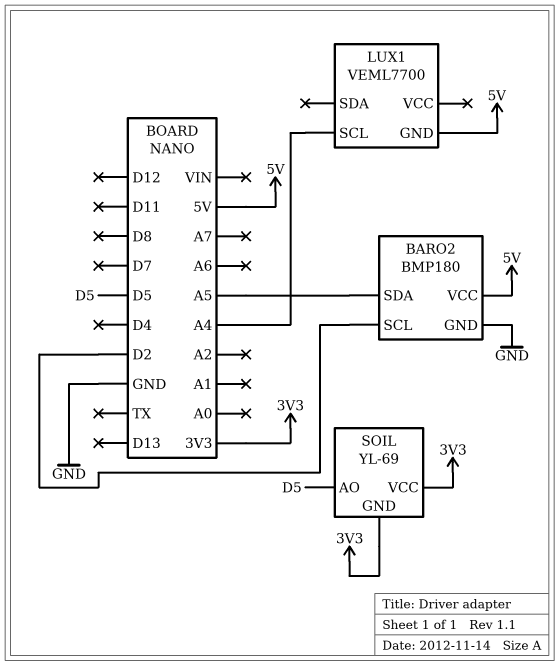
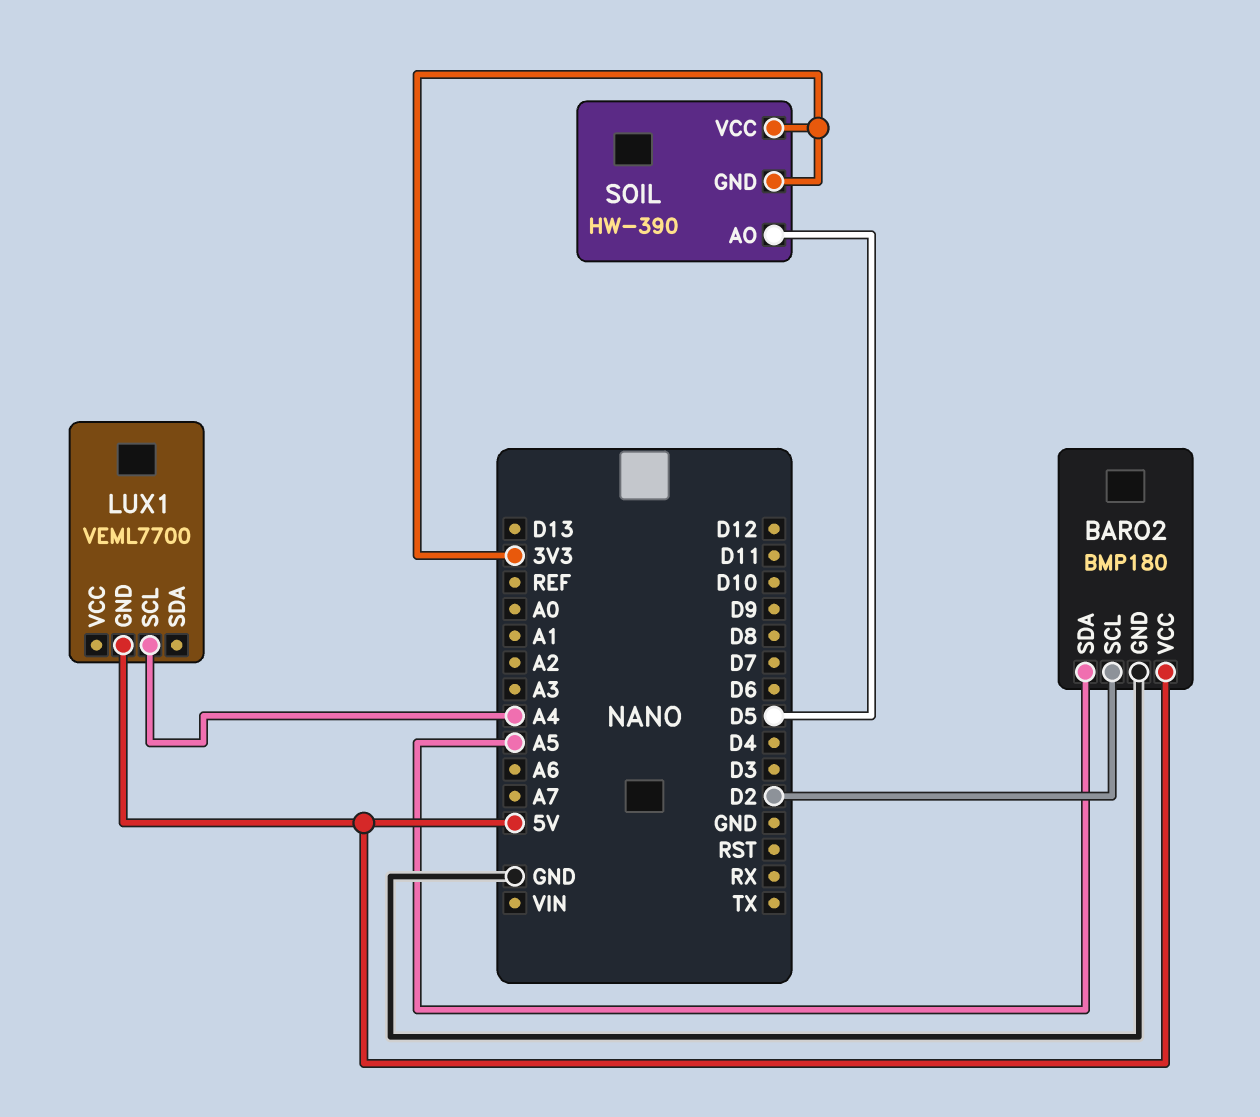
SOIL: YL-69 -> HW-390

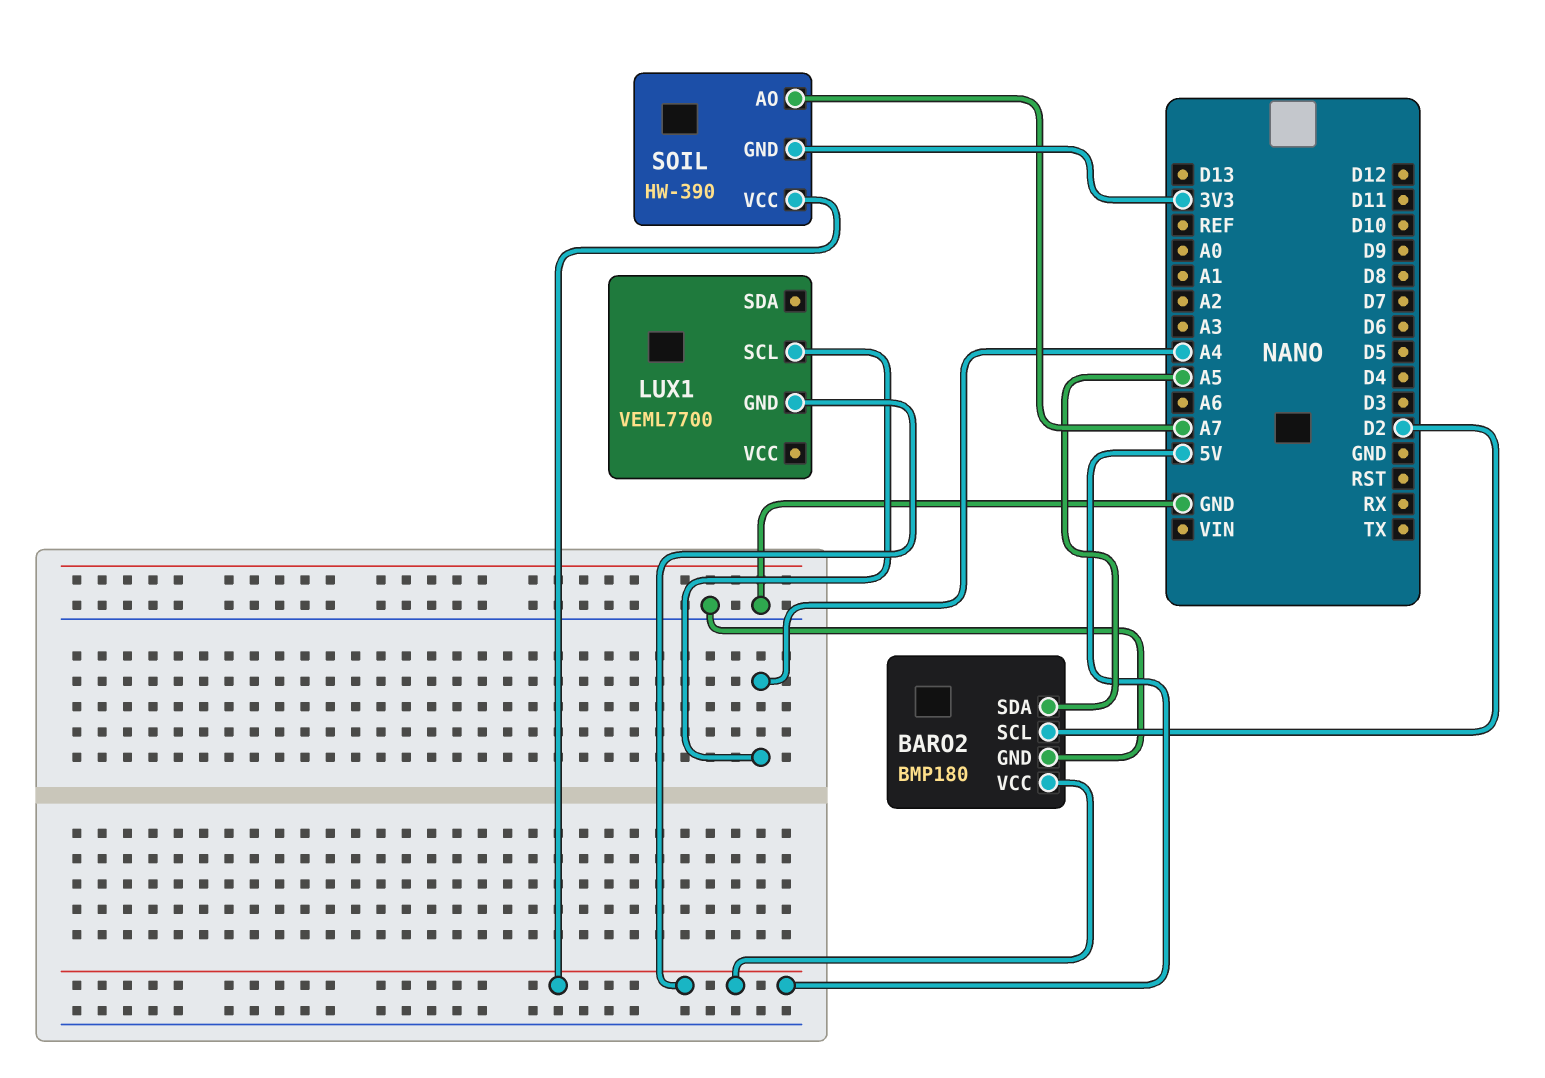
SOIL pin AO: D5 -> A7
SOIL pin VCC: 3V3 -> 5V

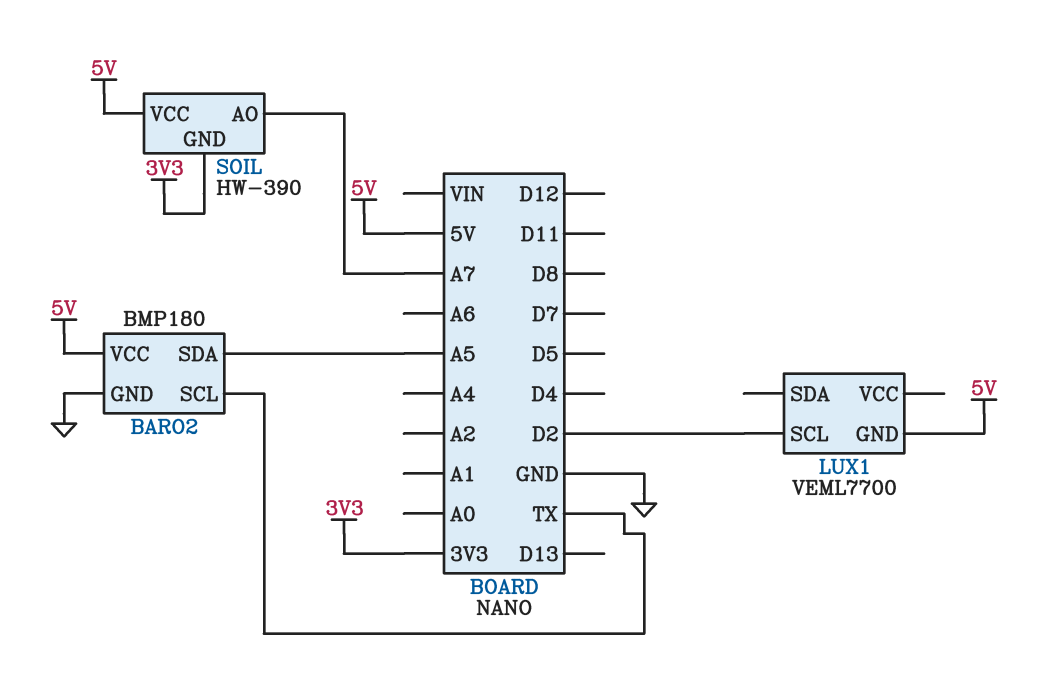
BARO2 pin SCL: D2 -> TX
LUX1 pin SCL: A4 -> D2

